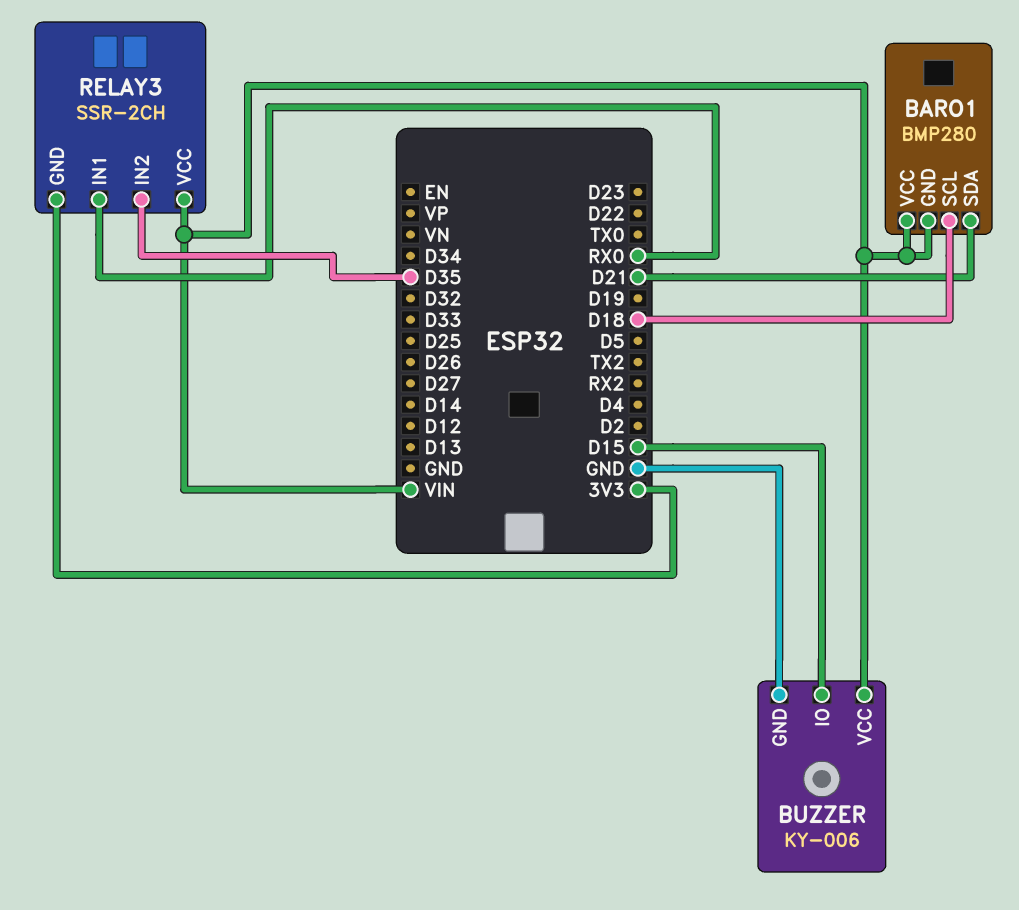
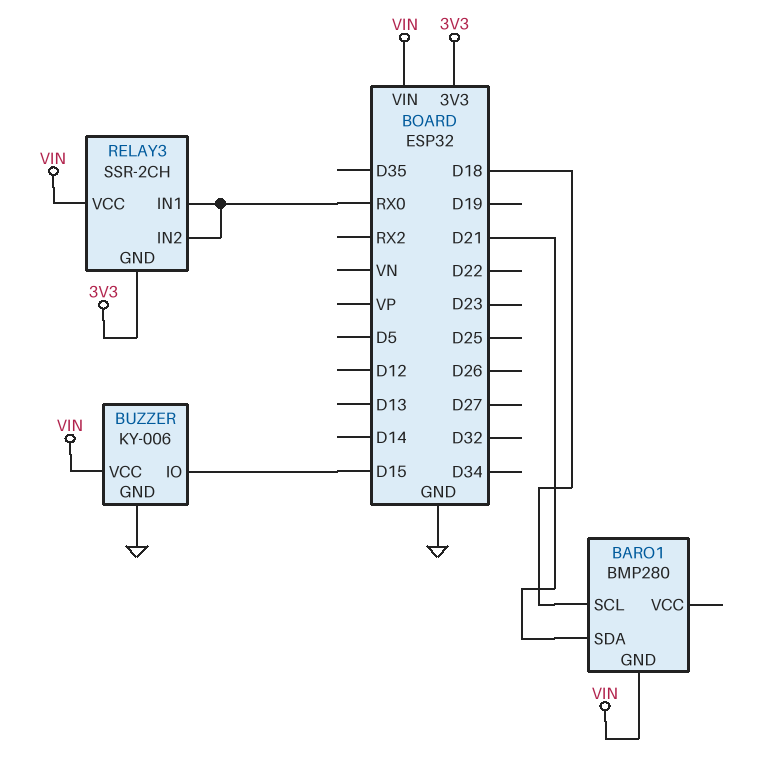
BARO1 pin VCC: VIN -> none
RELAY3 pin IN2: D35 -> RX0

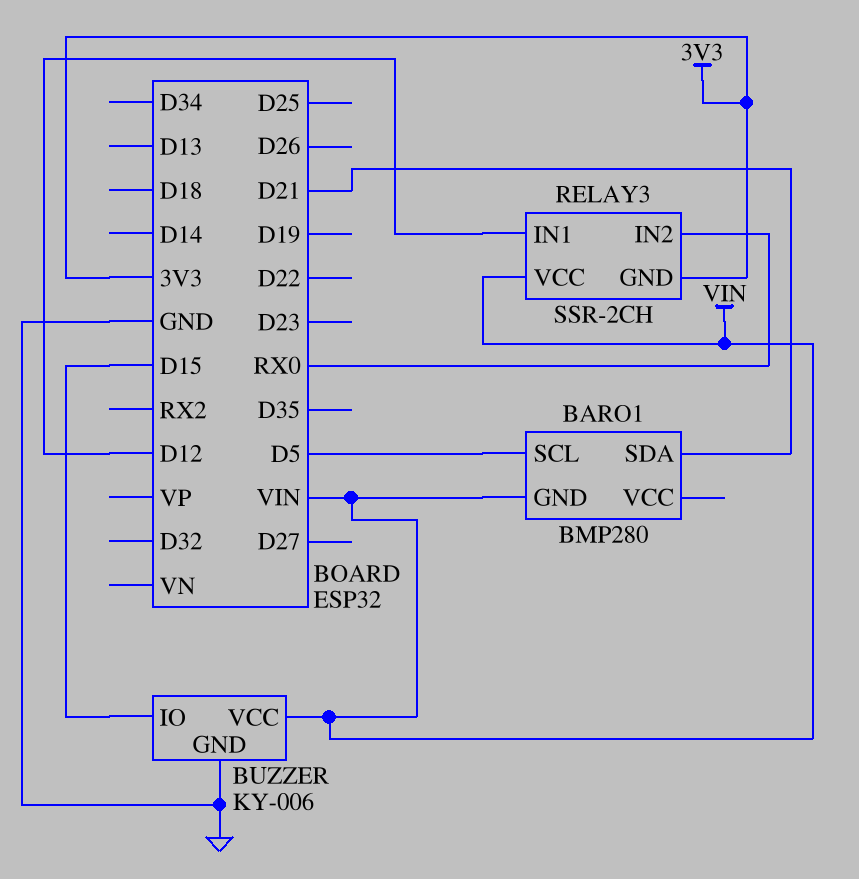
BARO1 pin SCL: D18 -> D5
RELAY3 pin IN1: RX0 -> D12

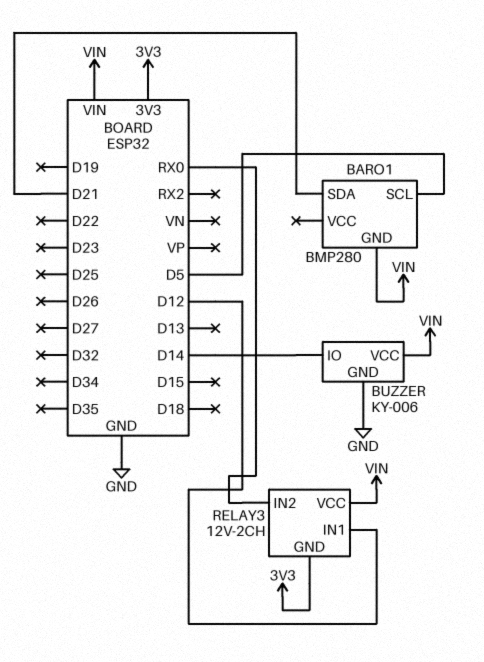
BUZZER pin IO: D15 -> D14
RELAY3: SSR-2CH -> 12V-2CH

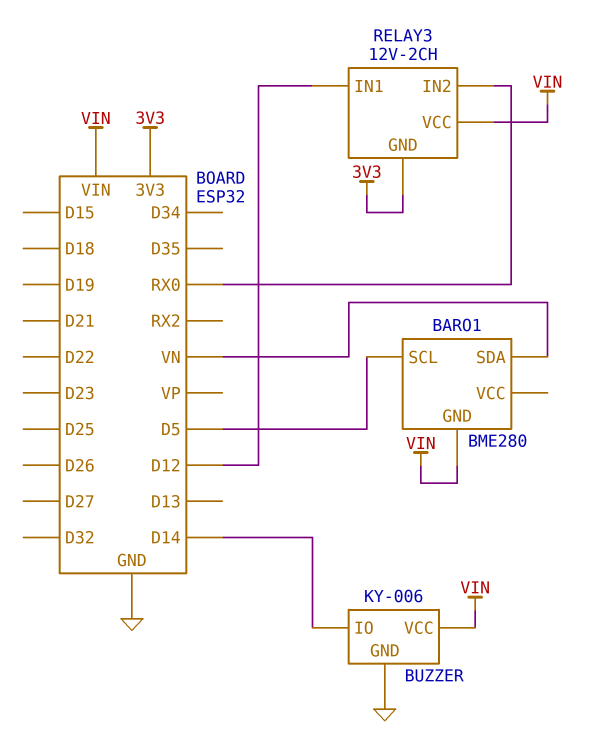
BARO1: BMP280 -> BME280
BARO1 pin SDA: D21 -> VN

